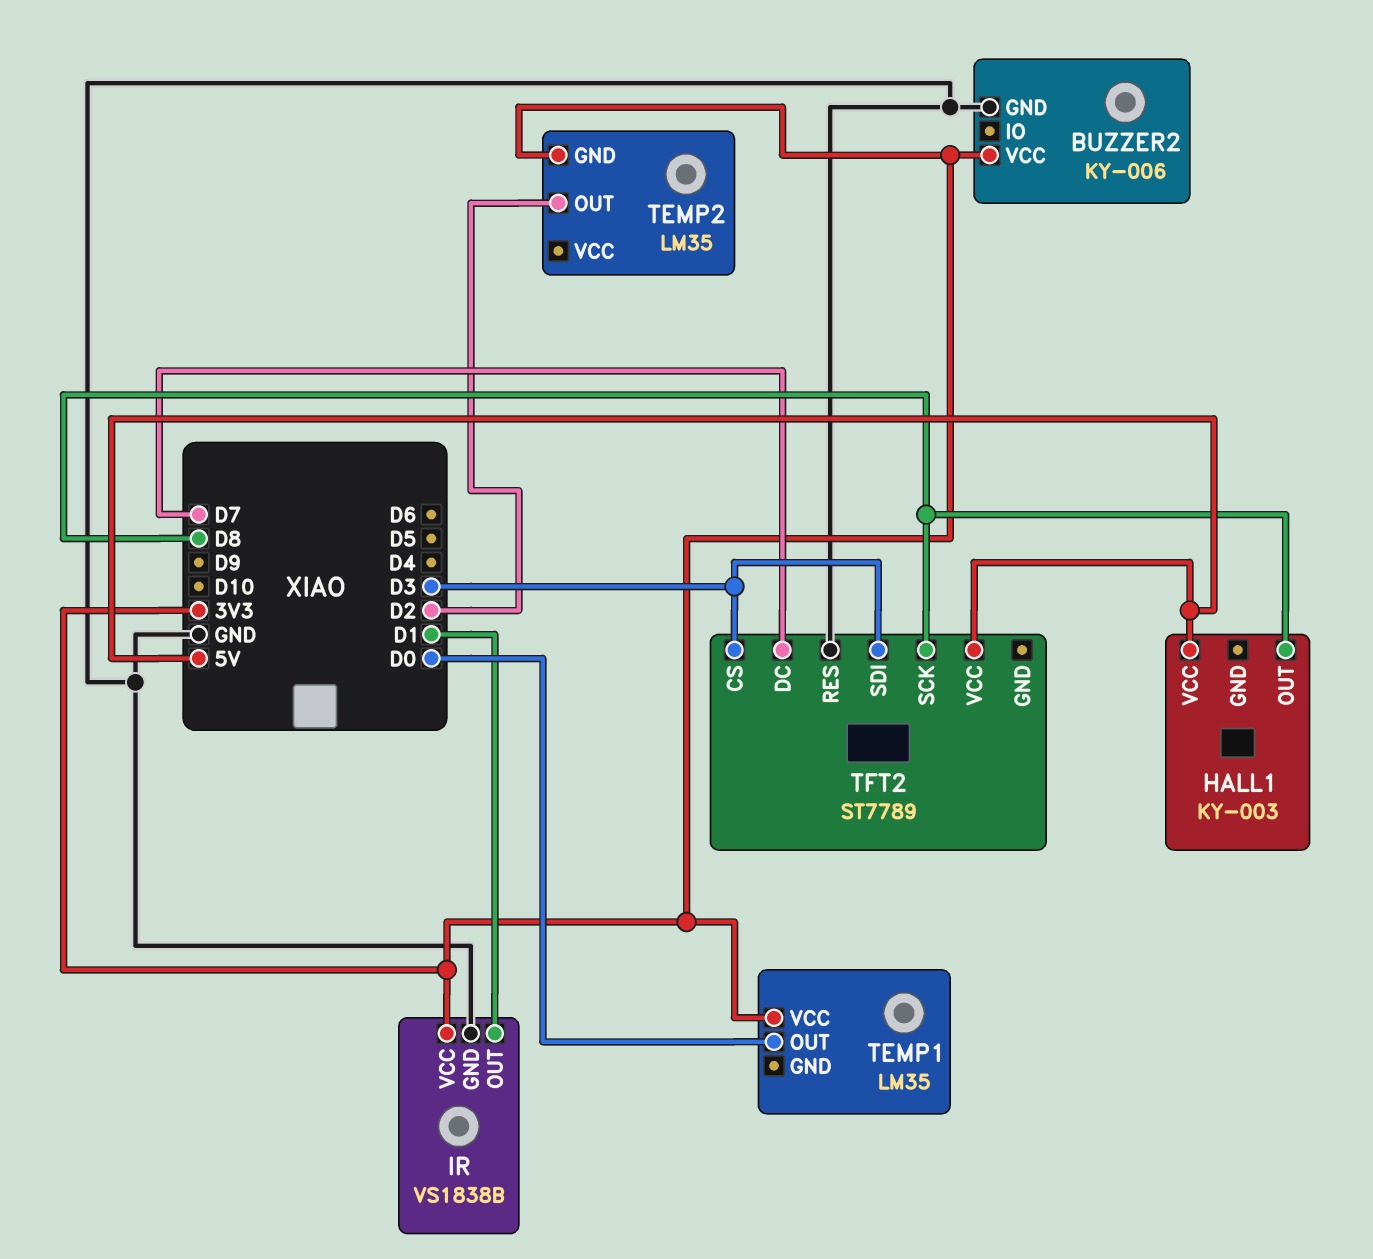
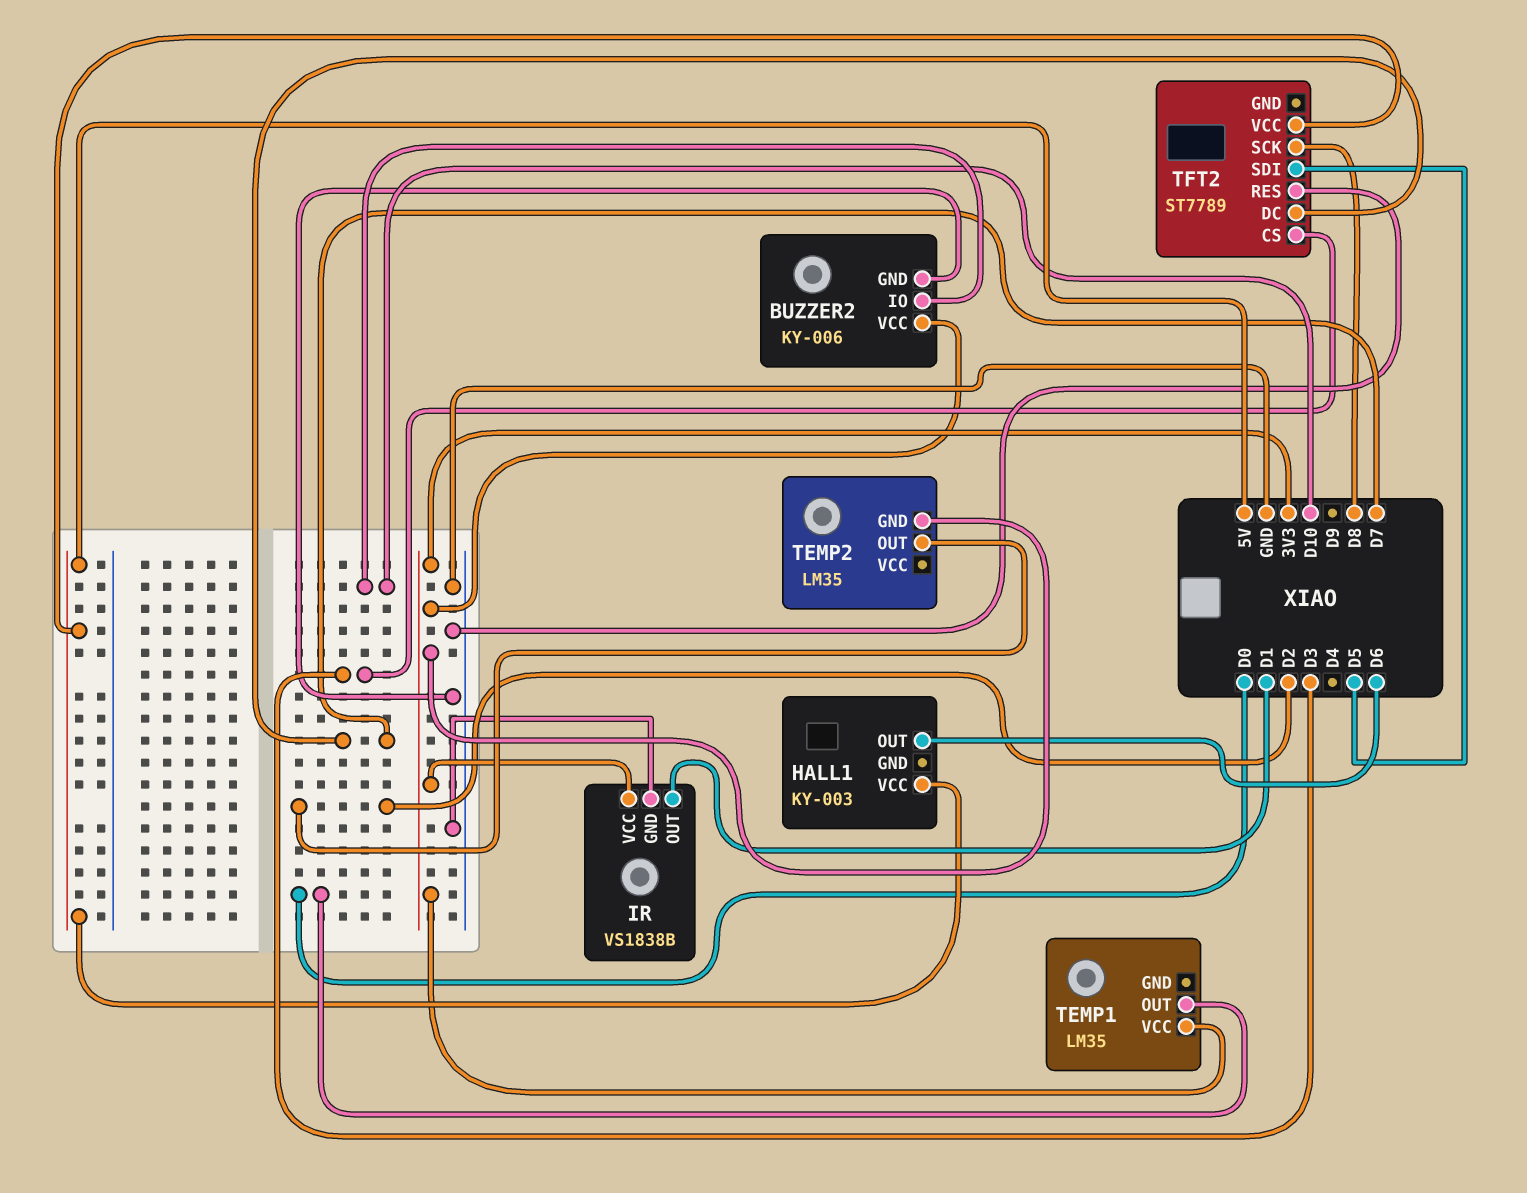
BUZZER2 pin IO: none -> D10
HALL1 pin OUT: D8 -> D6
TFT2 pin SDI: D3 -> D5

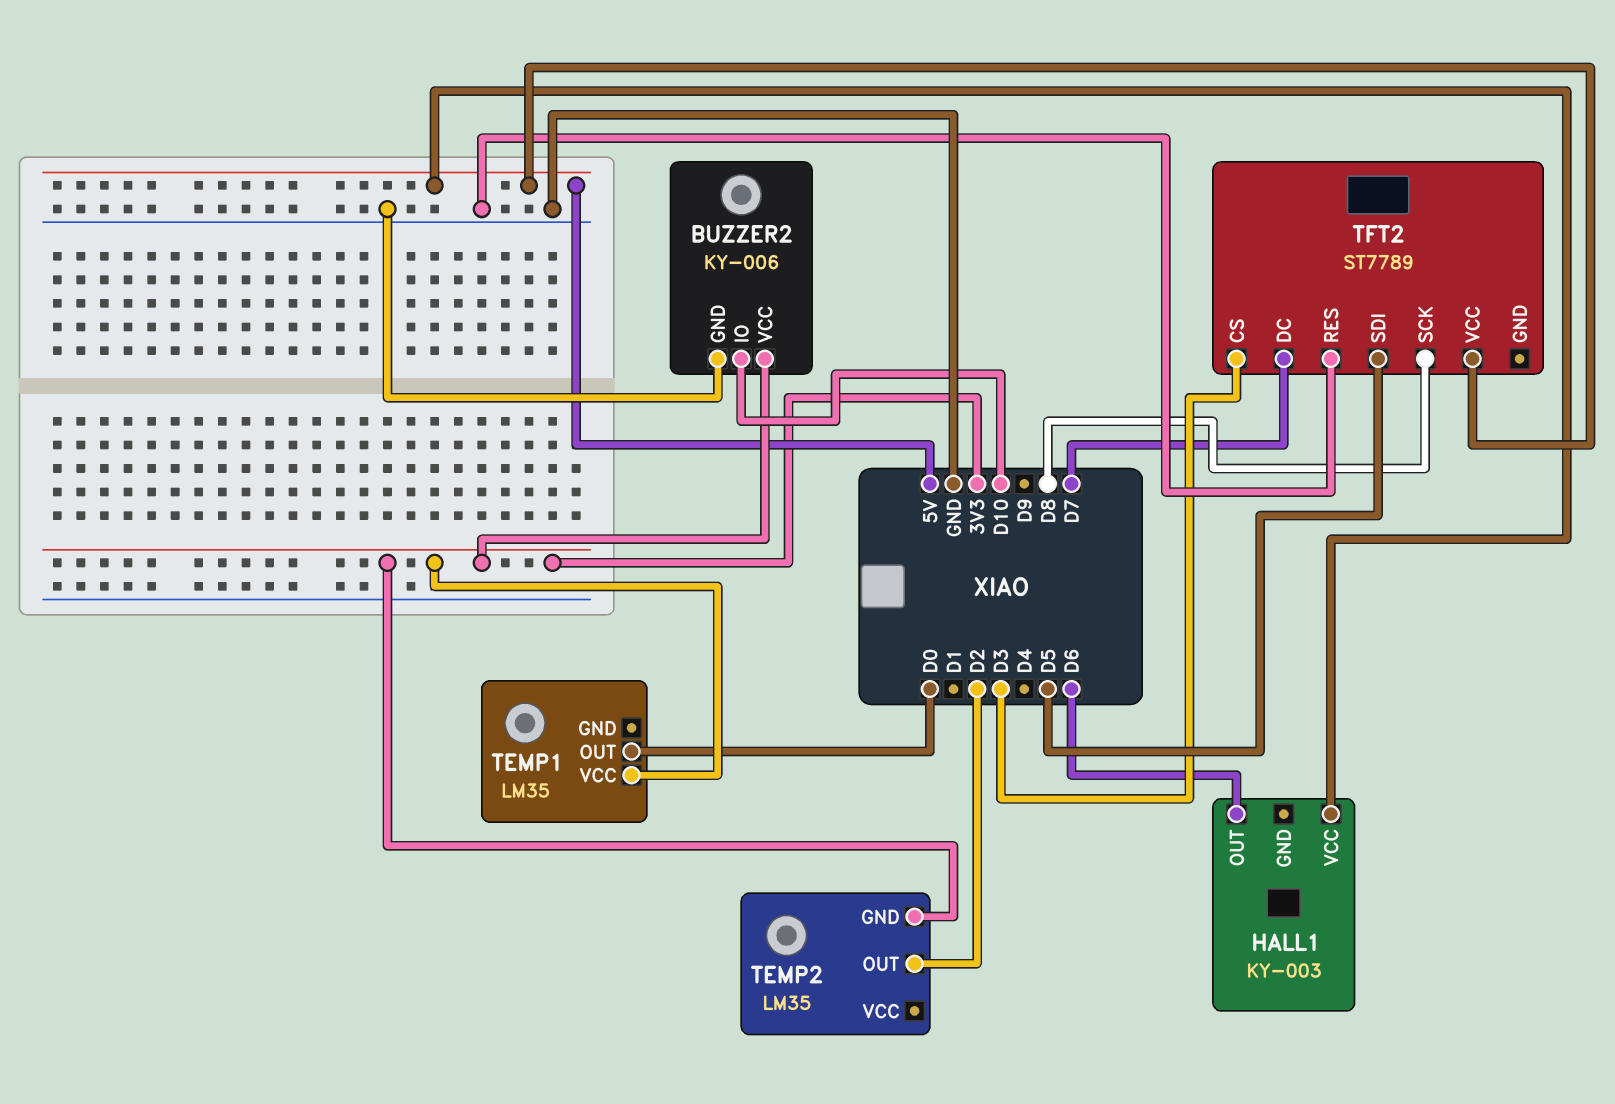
IR: VS1838B -> none
IR pin GND: GND -> none
IR pin OUT: D1 -> none
IR pin VCC: 3V3 -> none

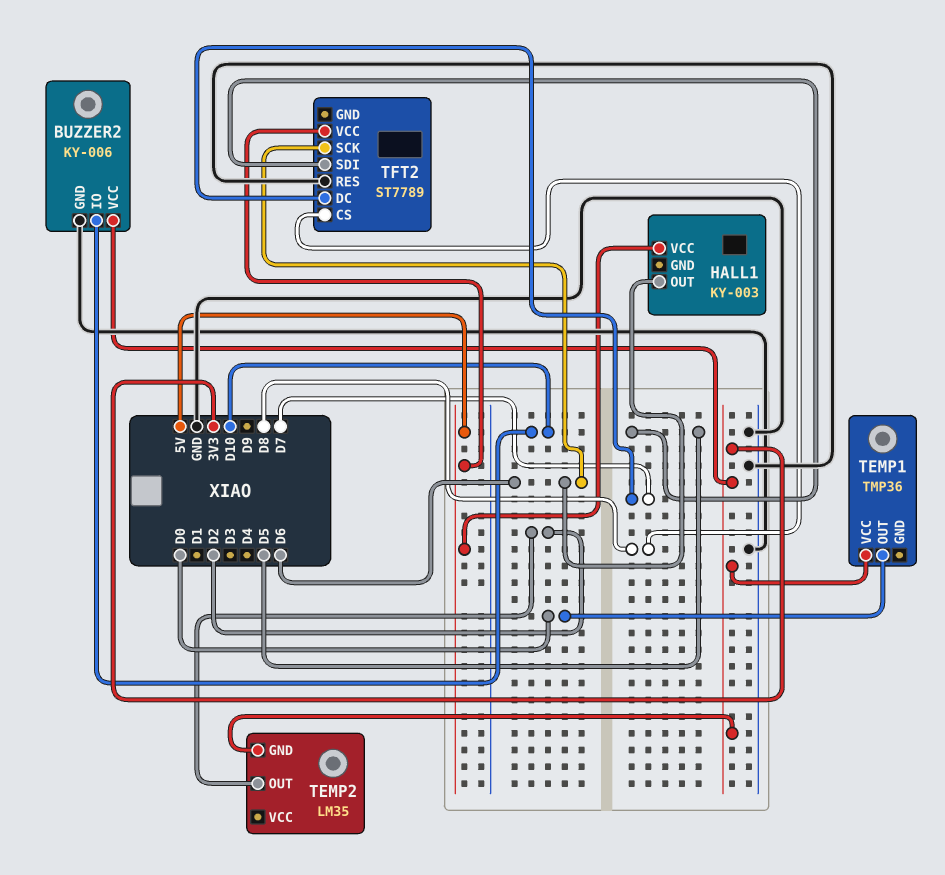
TEMP1: LM35 -> TMP36
TFT2 pin CS: D3 -> D8
TFT2 pin SCK: D8 -> D6

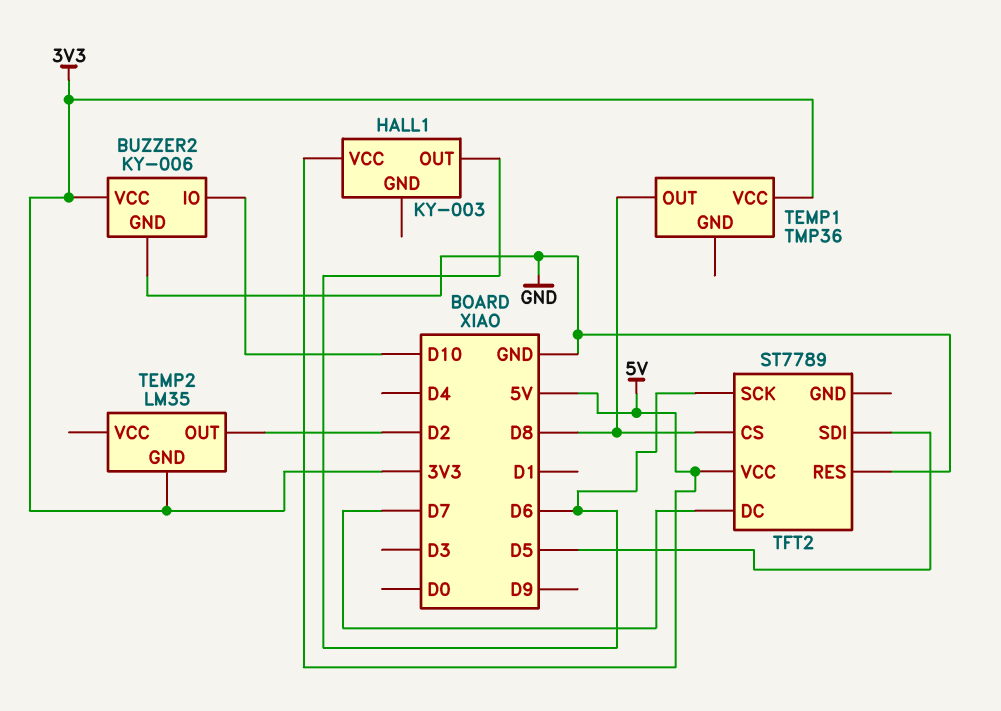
TEMP1 pin OUT: D0 -> D8

